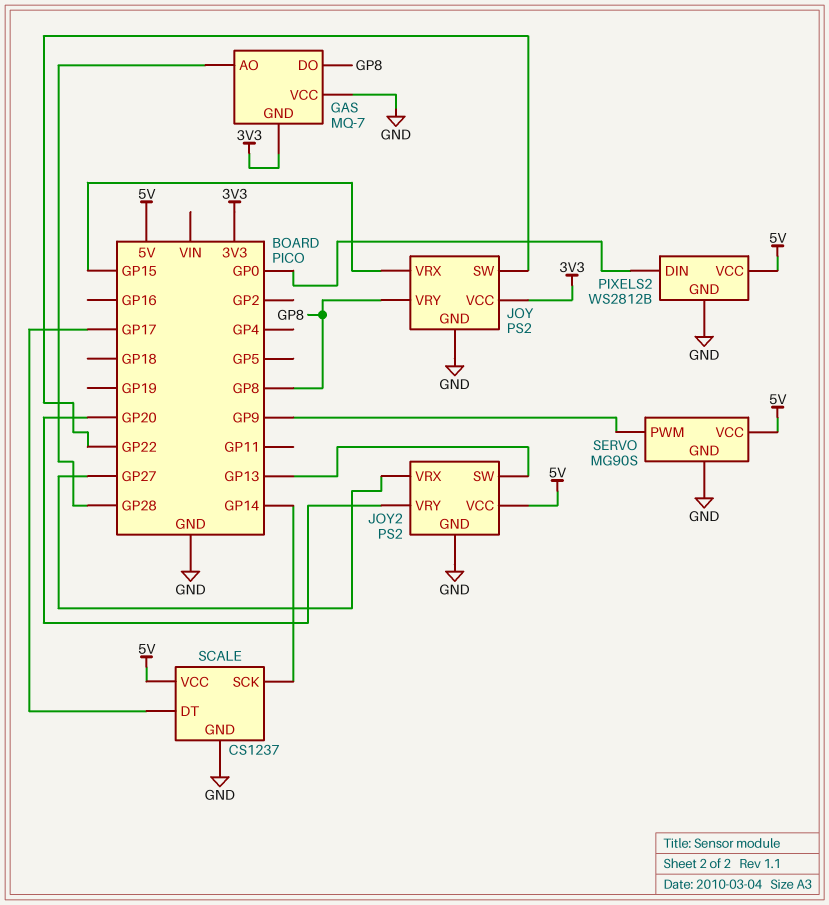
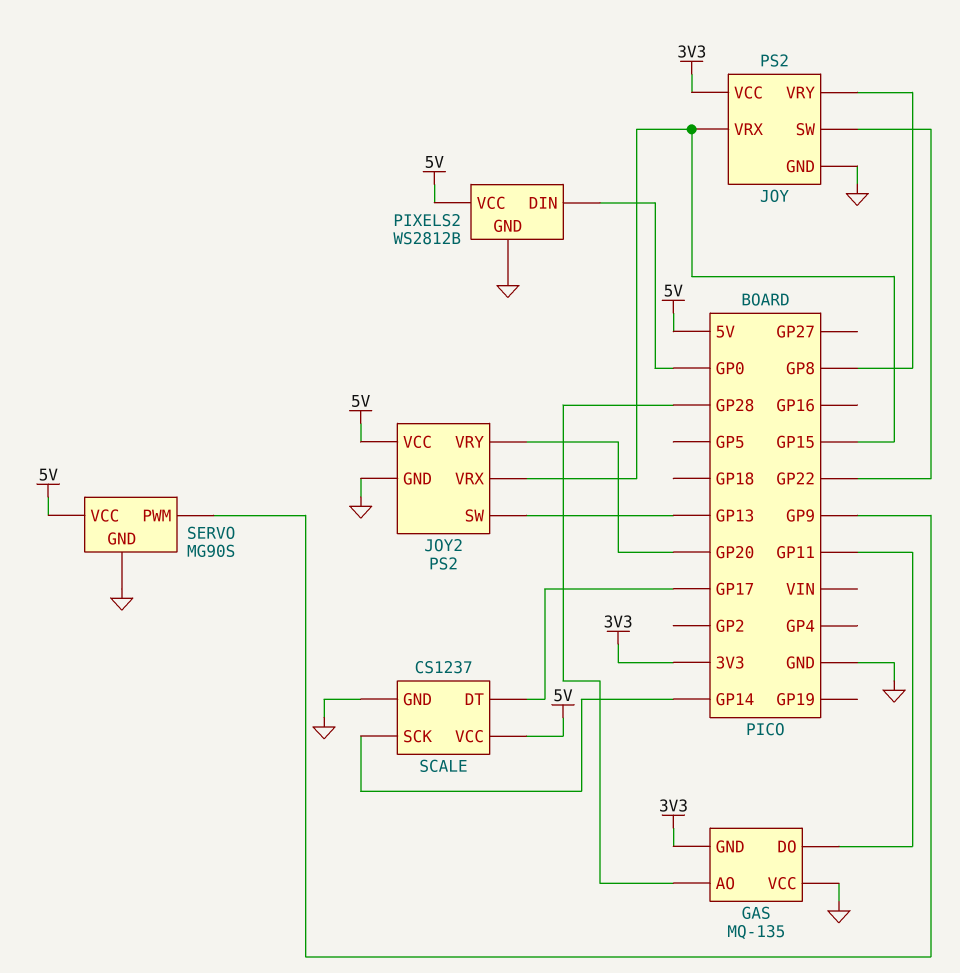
GAS: MQ-7 -> MQ-135
GAS pin DO: GP8 -> GP11
JOY2 pin VRX: GP27 -> GP15

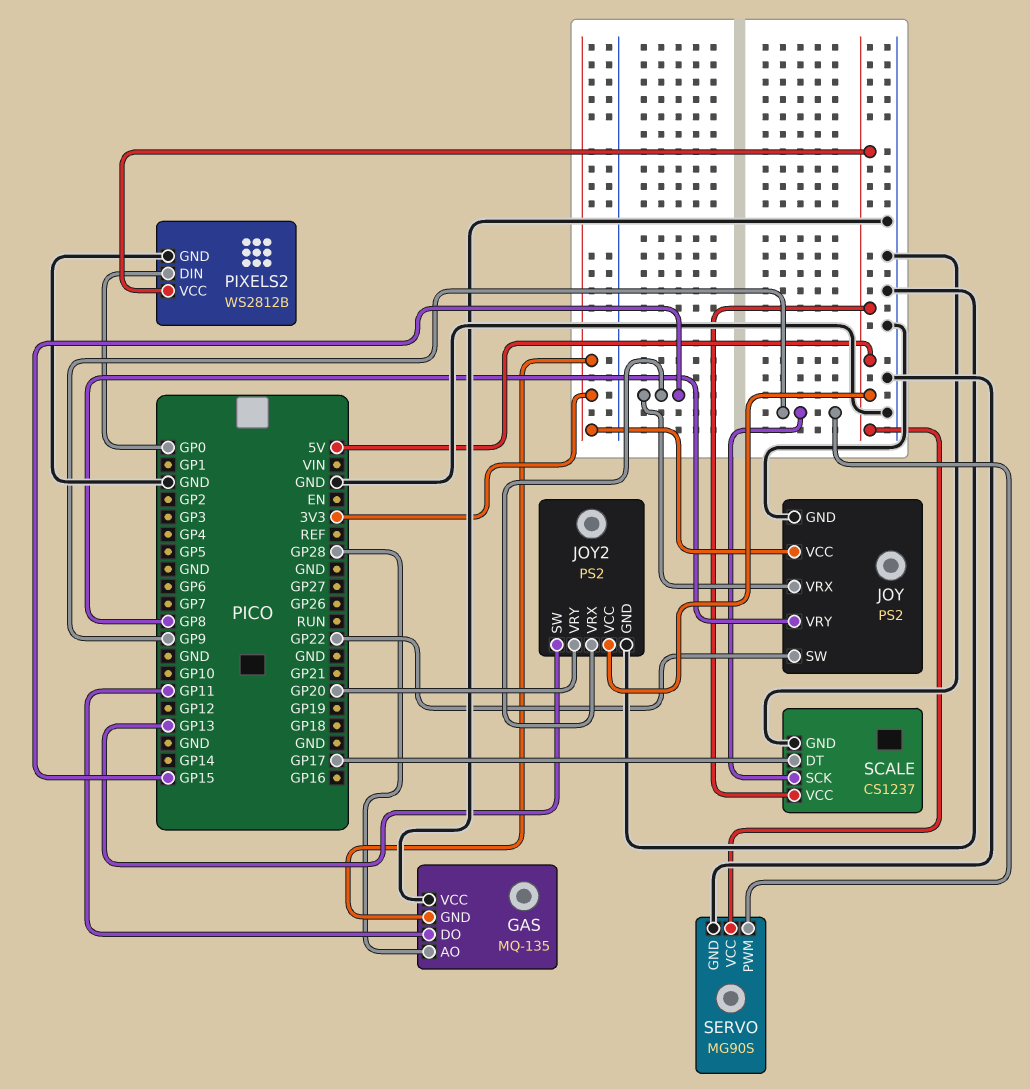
SCALE pin SCK: GP14 -> GP9

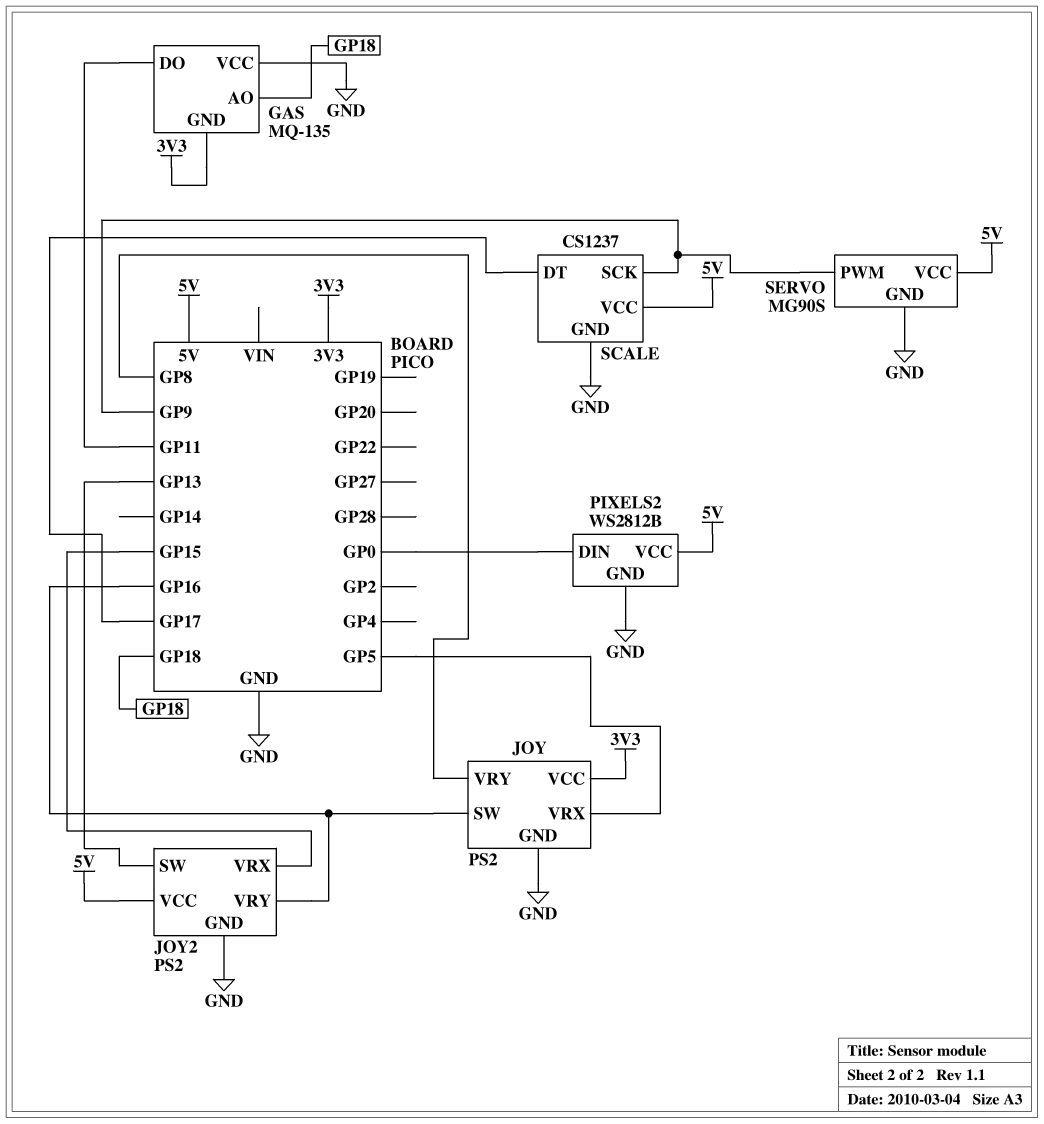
GAS pin AO: GP28 -> GP18
JOY pin SW: GP22 -> GP16
JOY pin VRX: GP15 -> GP5
JOY2 pin VRY: GP20 -> GP16

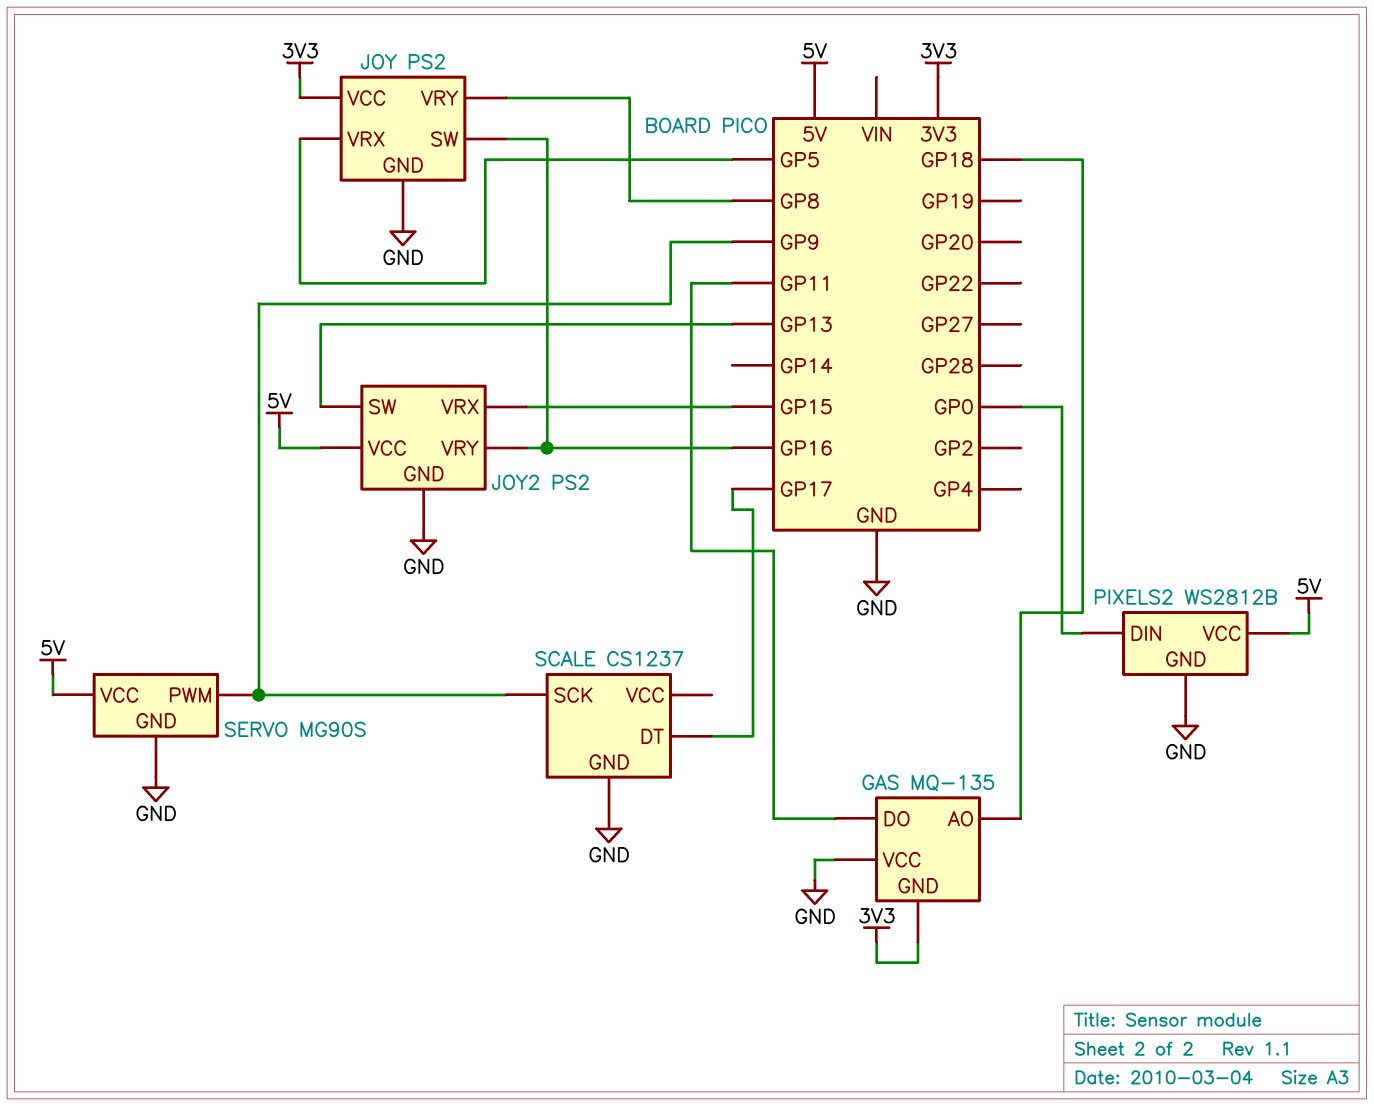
SCALE pin VCC: 5V -> none

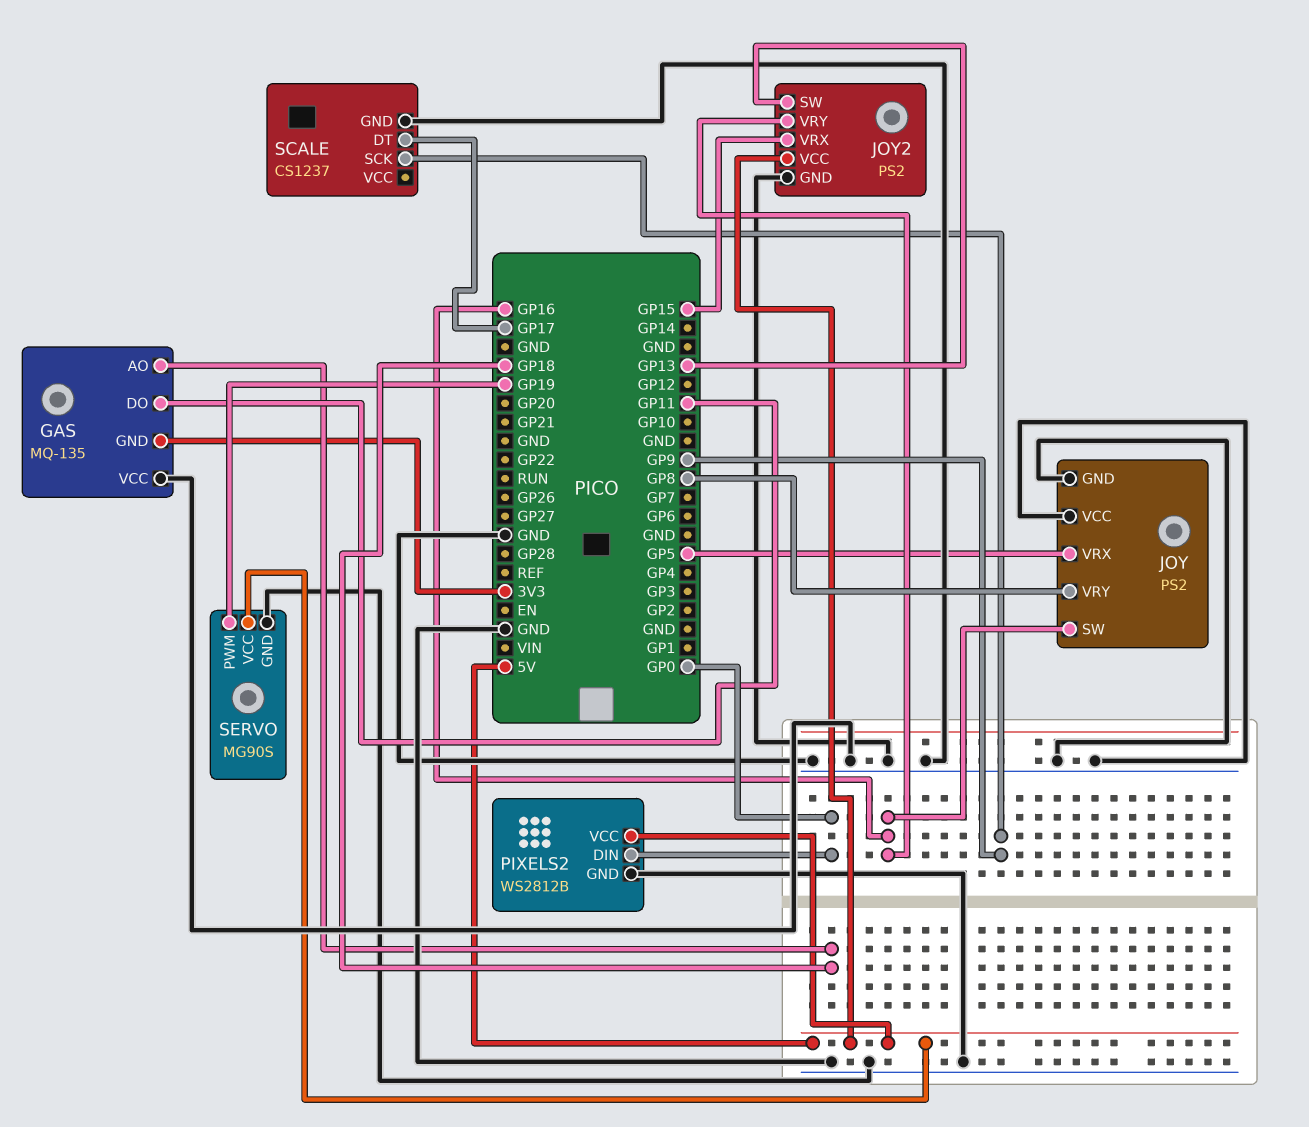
JOY pin VCC: 3V3 -> GND
SERVO pin PWM: GP9 -> GP19

